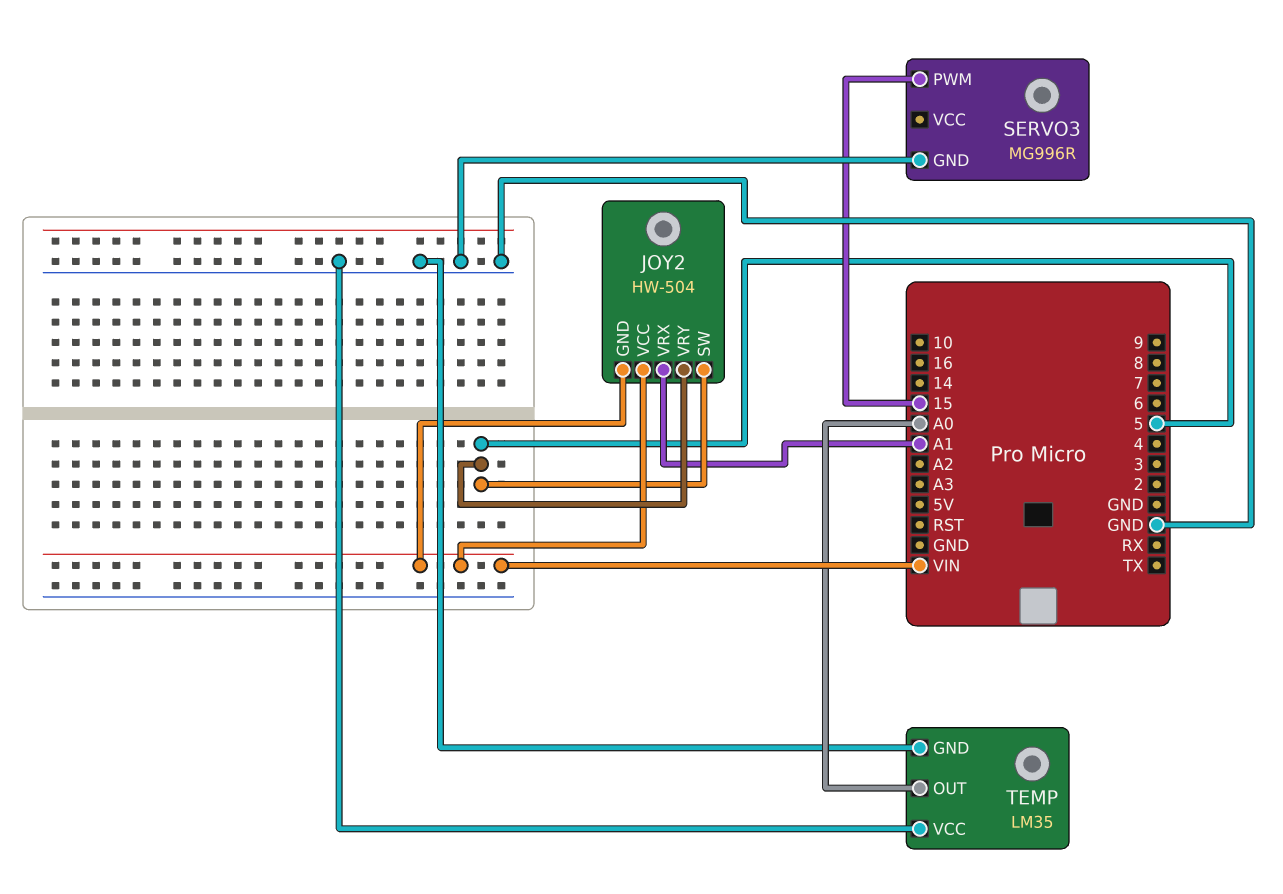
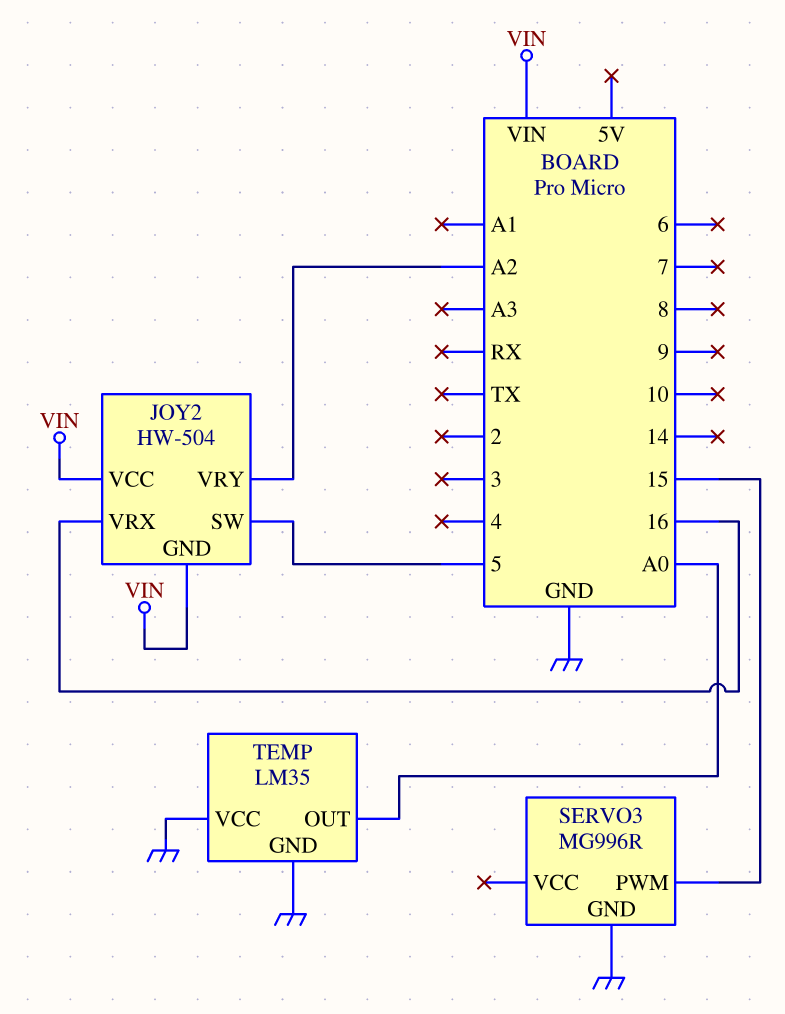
JOY2 pin VRX: A1 -> 16
JOY2 pin VRY: 5 -> A2

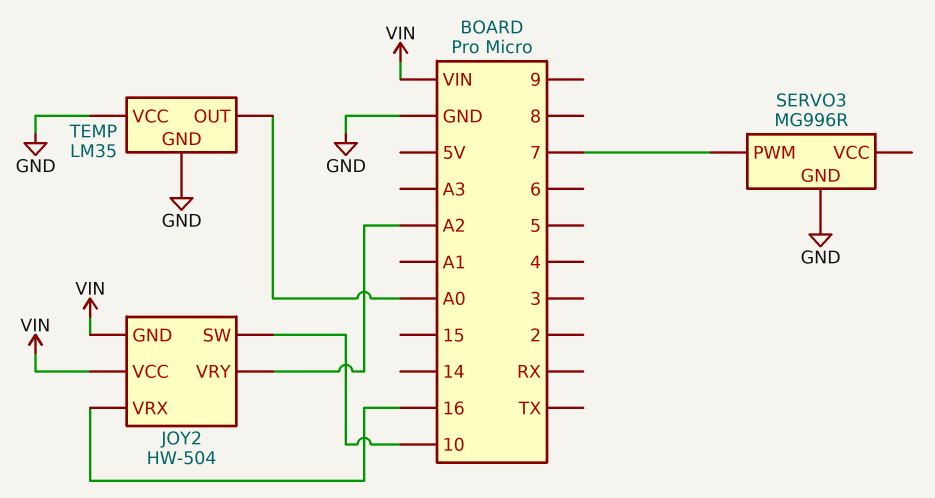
JOY2 pin SW: 5 -> 10
SERVO3 pin PWM: 15 -> 7

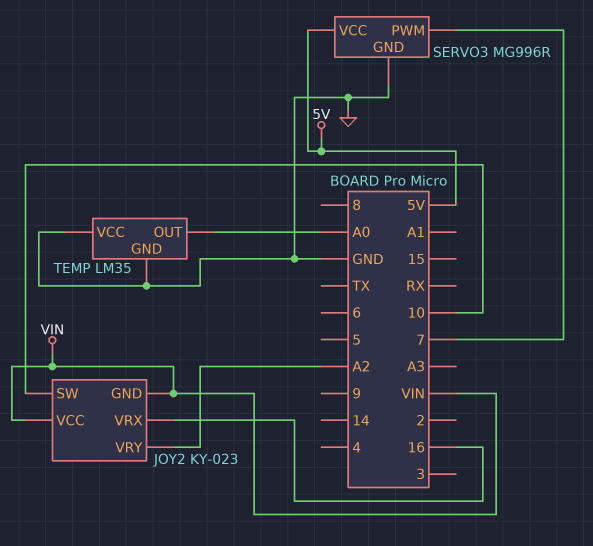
JOY2: HW-504 -> KY-023
SERVO3 pin VCC: none -> 5V

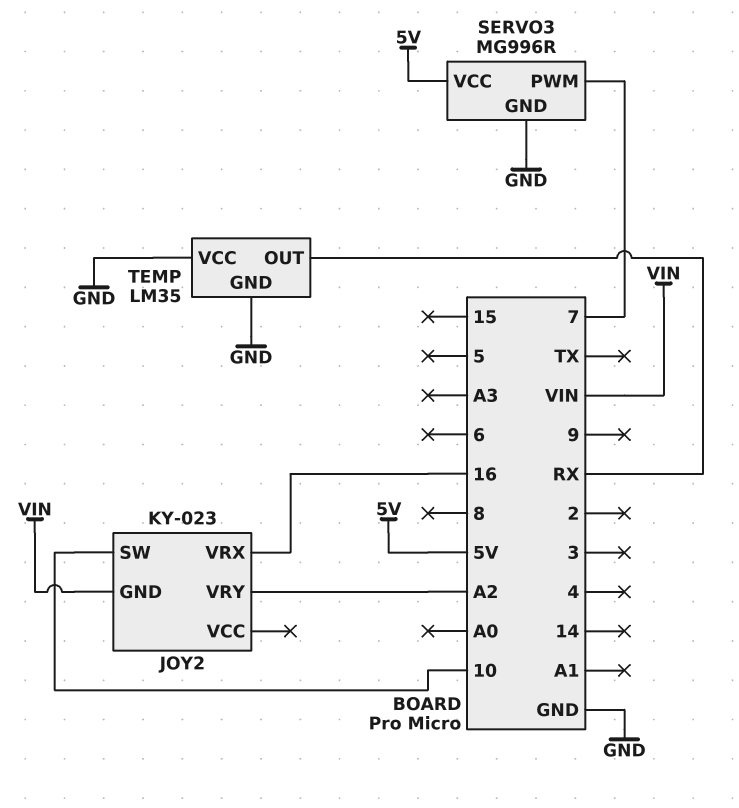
JOY2 pin VCC: VIN -> none
TEMP pin OUT: A0 -> RX

